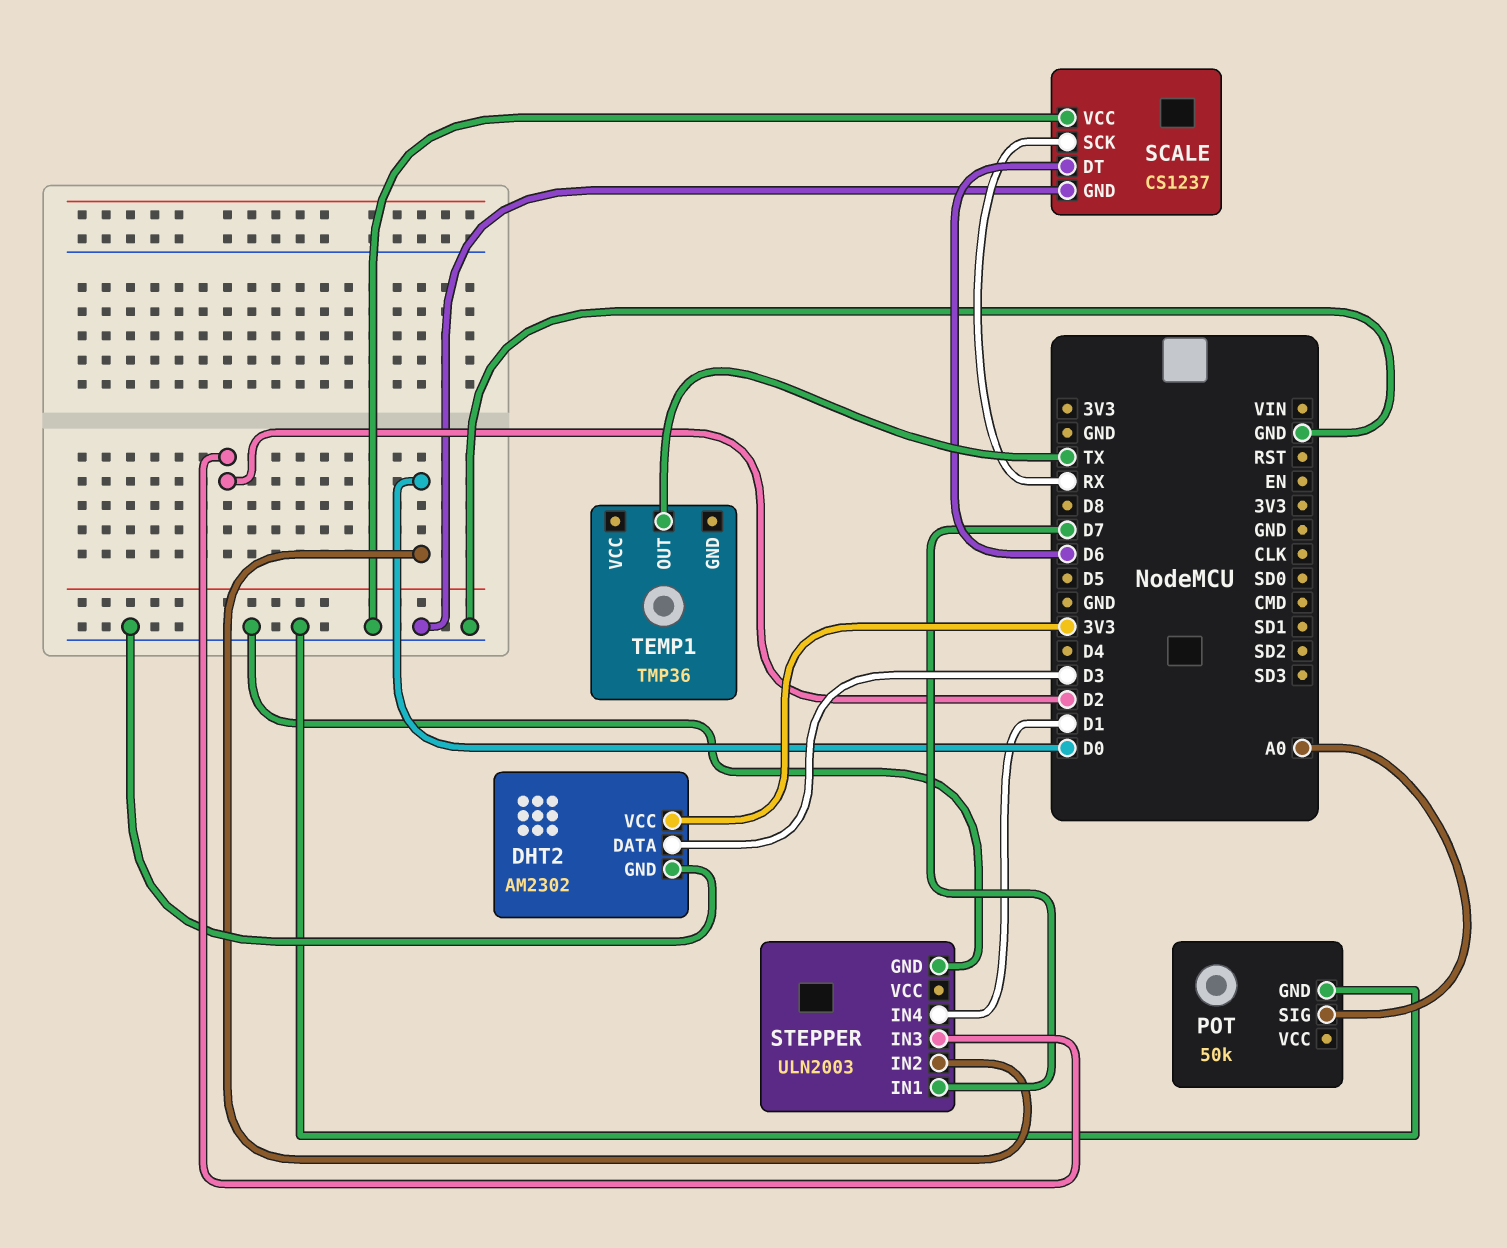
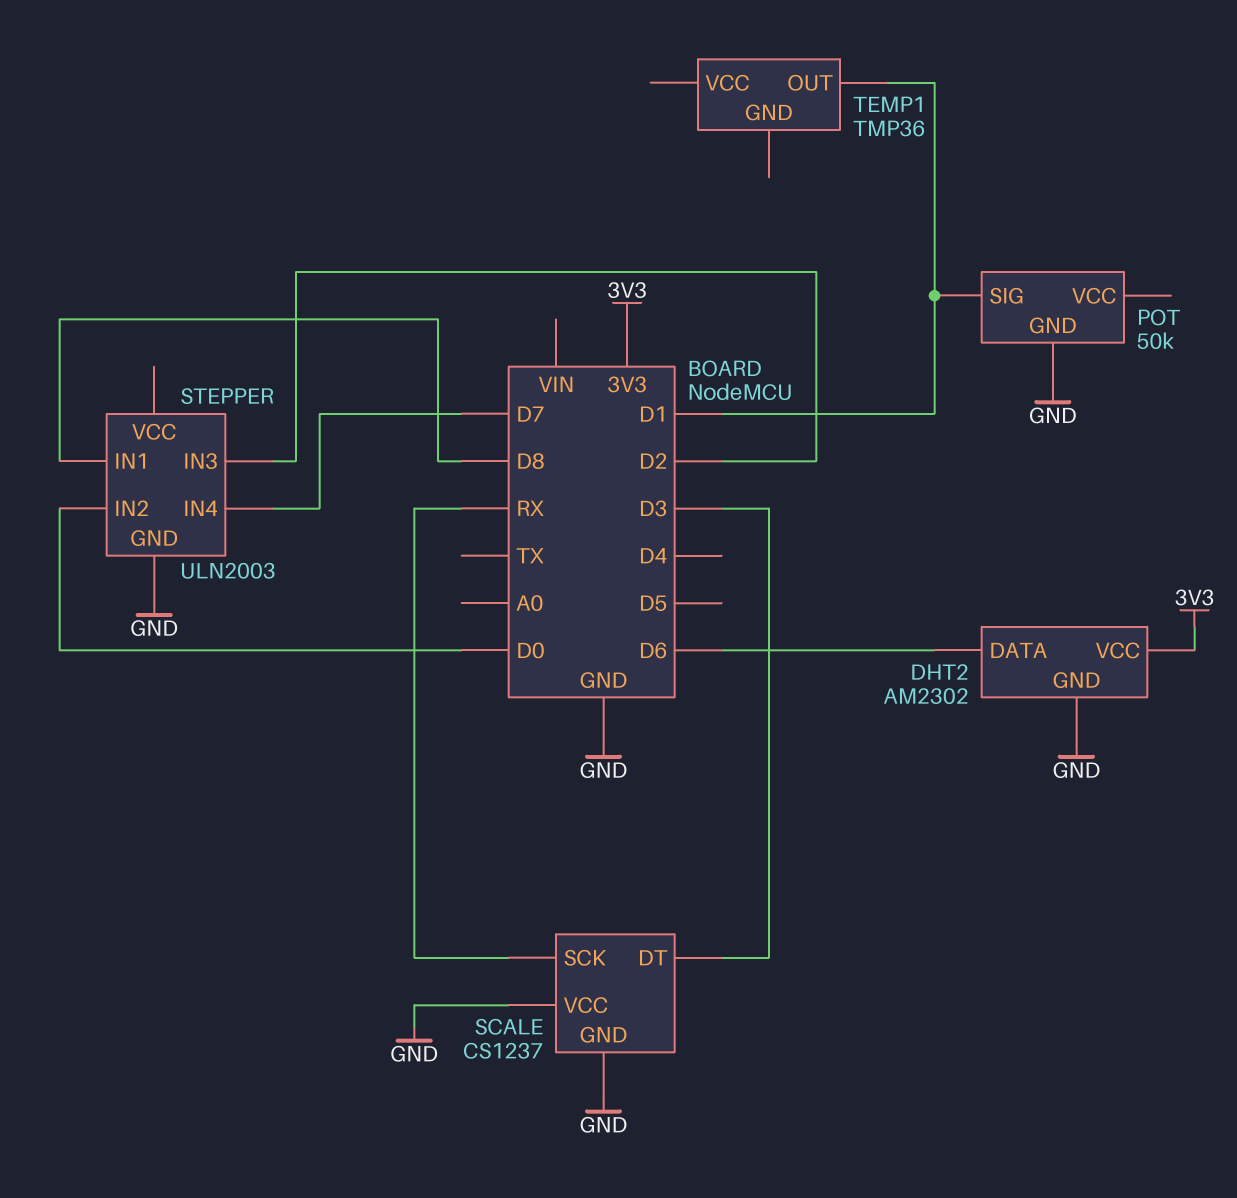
DHT2 pin DATA: D3 -> D6
POT pin SIG: A0 -> D1
SCALE pin DT: D6 -> D3
STEPPER pin IN1: D7 -> D8
STEPPER pin IN4: D1 -> D7
TEMP1 pin OUT: TX -> D1

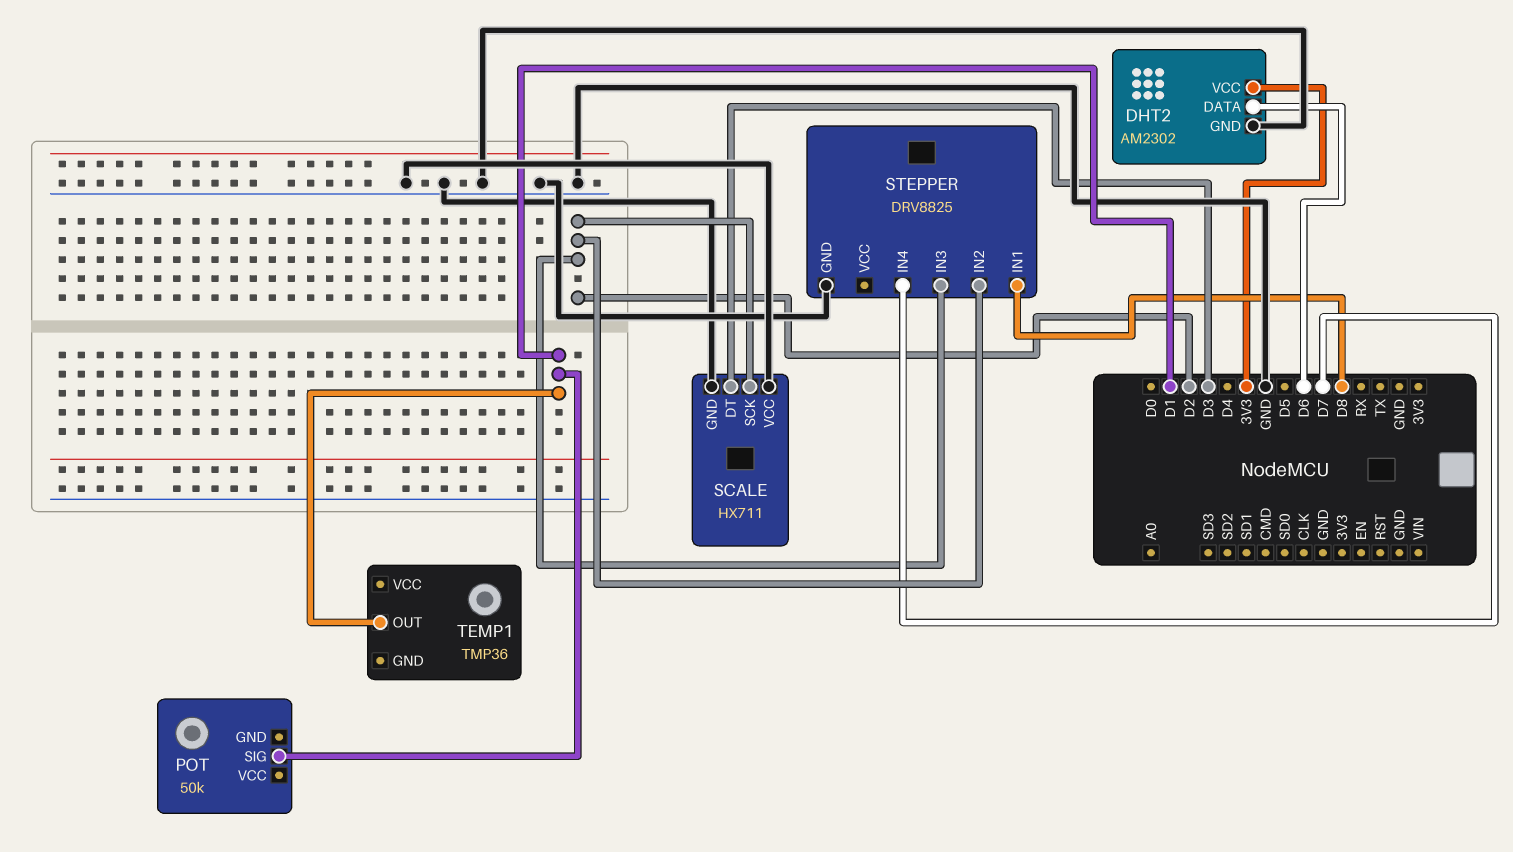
POT pin GND: GND -> none
SCALE: CS1237 -> HX711
SCALE pin SCK: RX -> D2
STEPPER: ULN2003 -> DRV8825
STEPPER pin IN2: D0 -> D2

